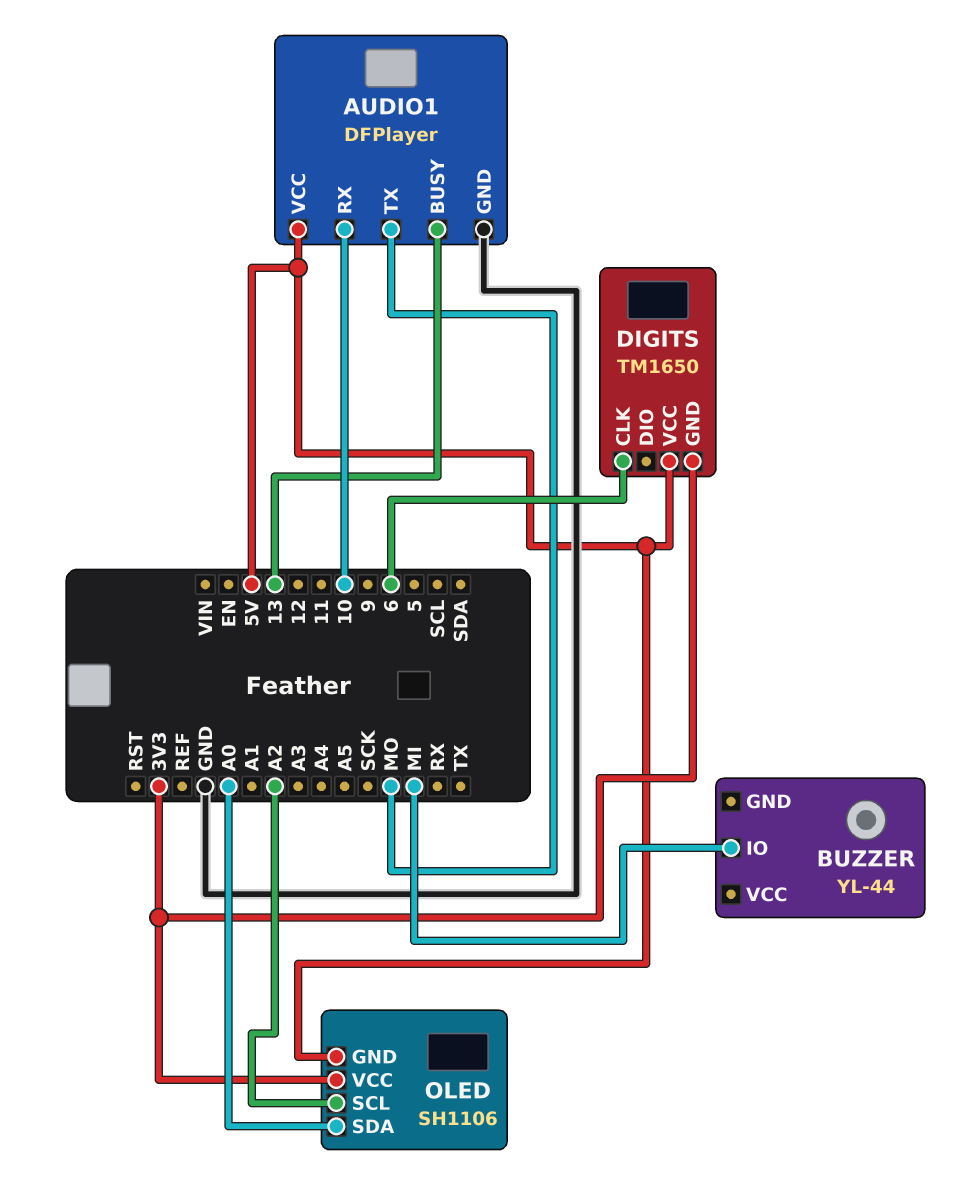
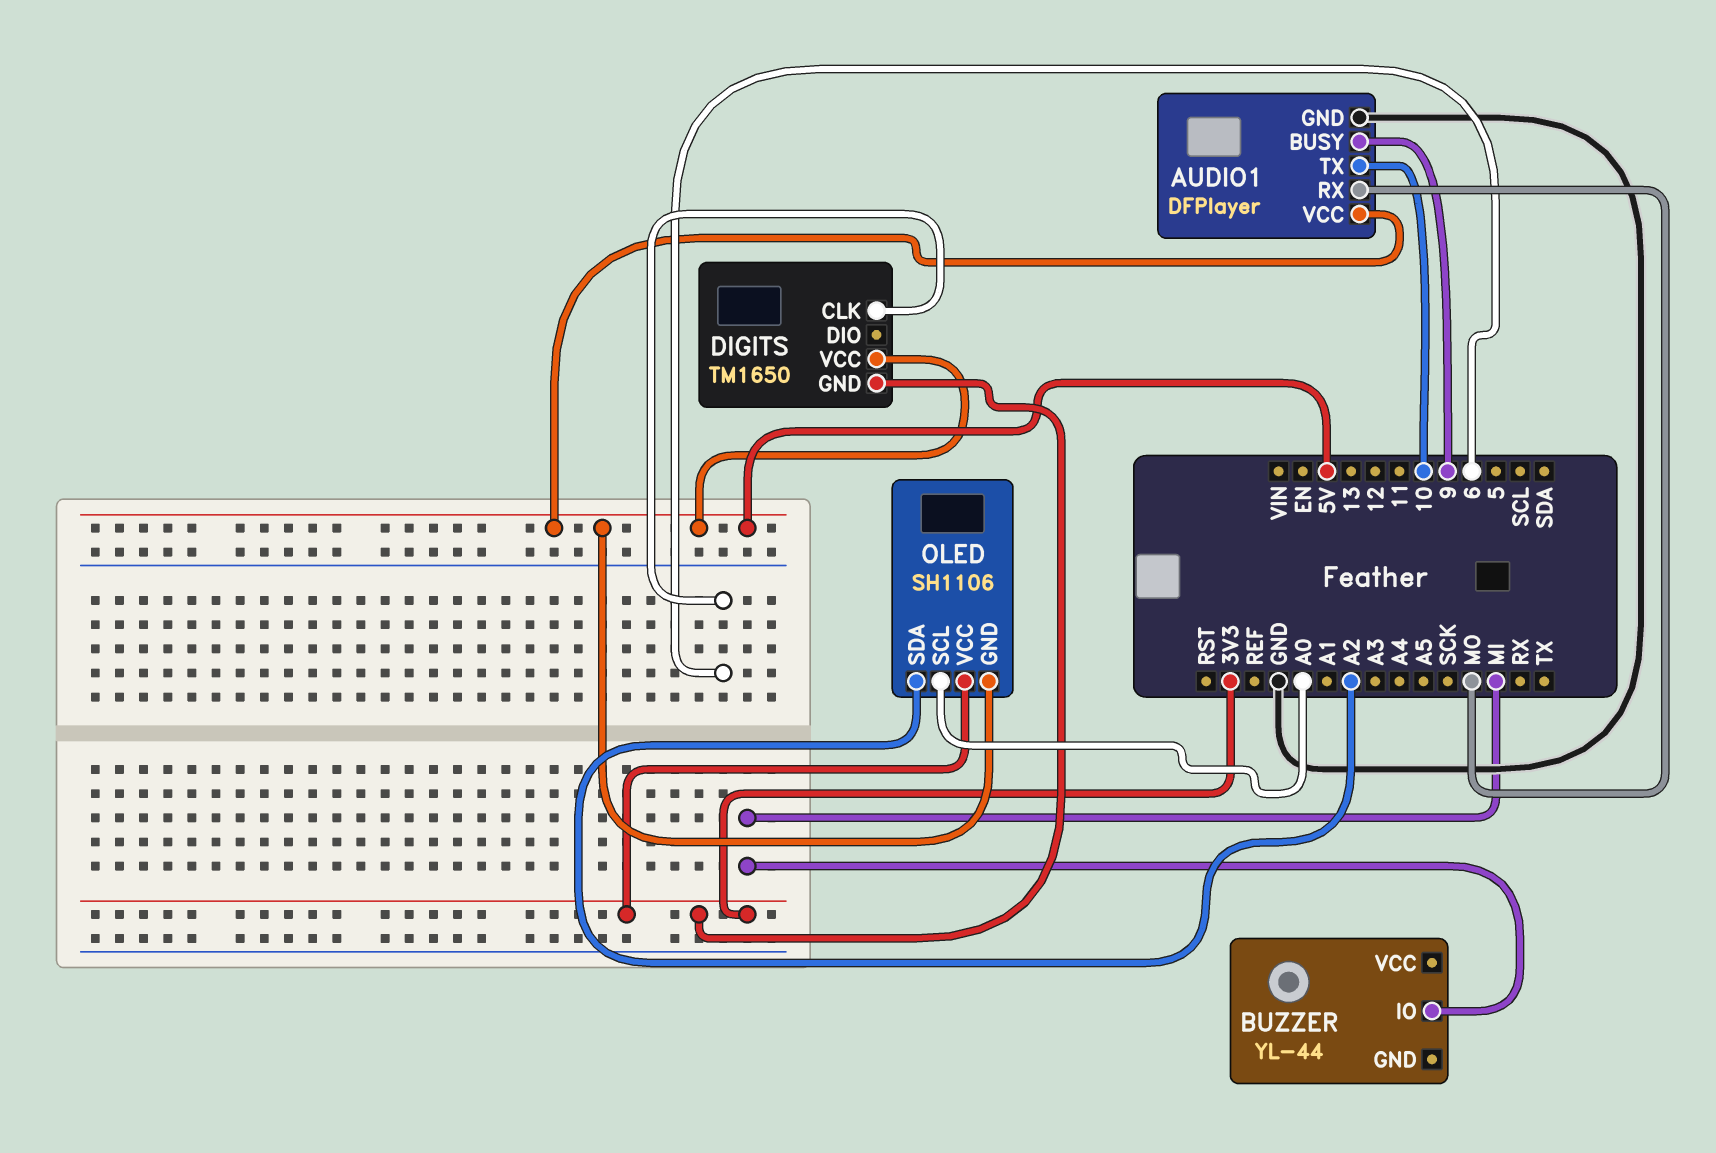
AUDIO1 pin BUSY: 13 -> 9
AUDIO1 pin RX: 10 -> MO
AUDIO1 pin TX: MO -> 10
OLED pin SCL: A2 -> A0
OLED pin SDA: A0 -> A2

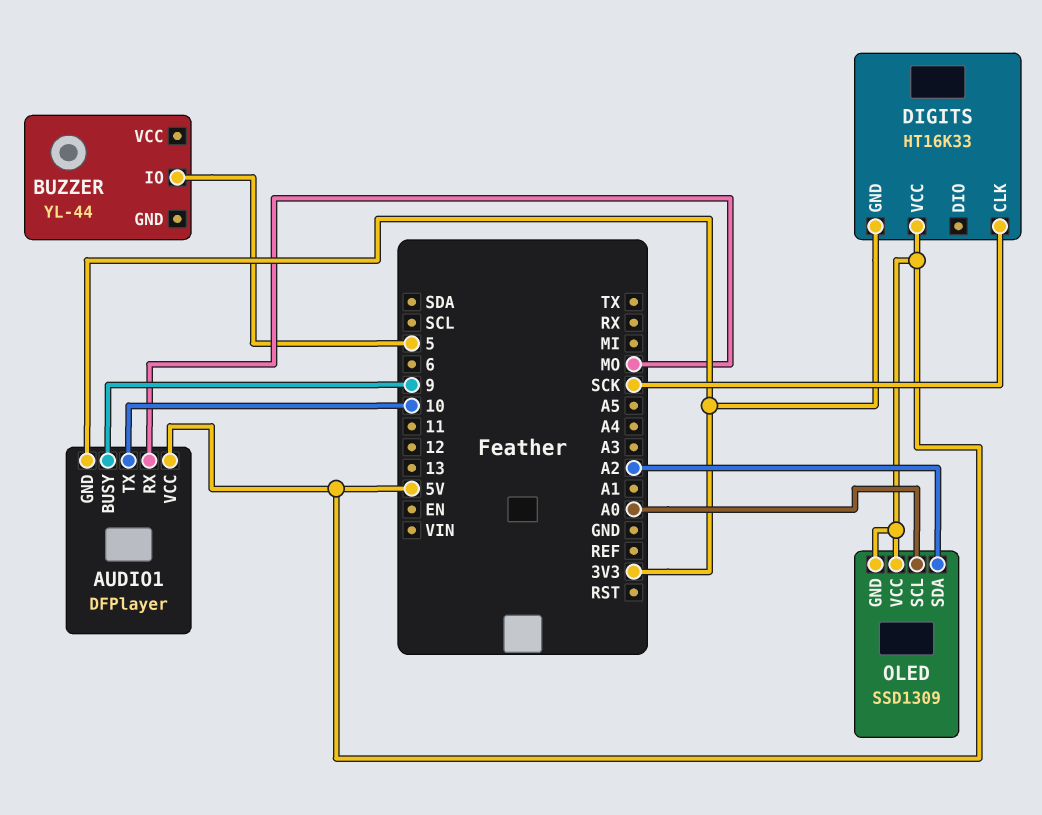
AUDIO1 pin GND: GND -> 3V3
BUZZER pin IO: MI -> 5
DIGITS: TM1650 -> HT16K33
DIGITS pin CLK: 6 -> SCK
OLED: SH1106 -> SSD1309
OLED pin VCC: 3V3 -> 5V

